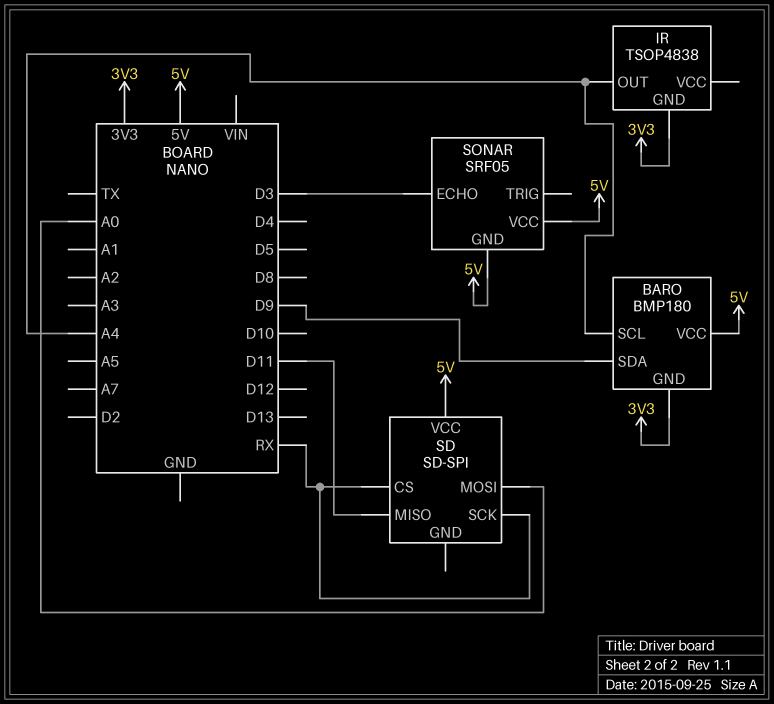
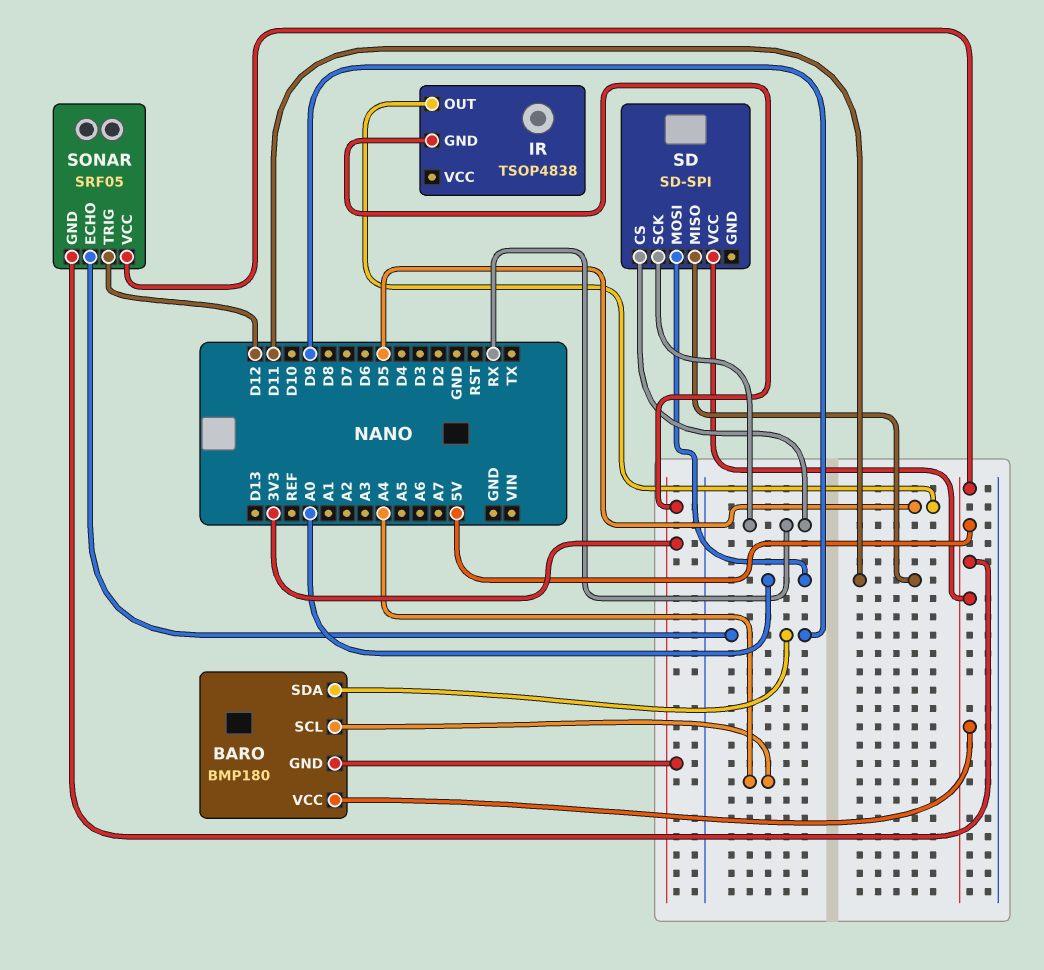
IR pin OUT: A4 -> D5
SONAR pin ECHO: D3 -> D9
SONAR pin TRIG: none -> D12

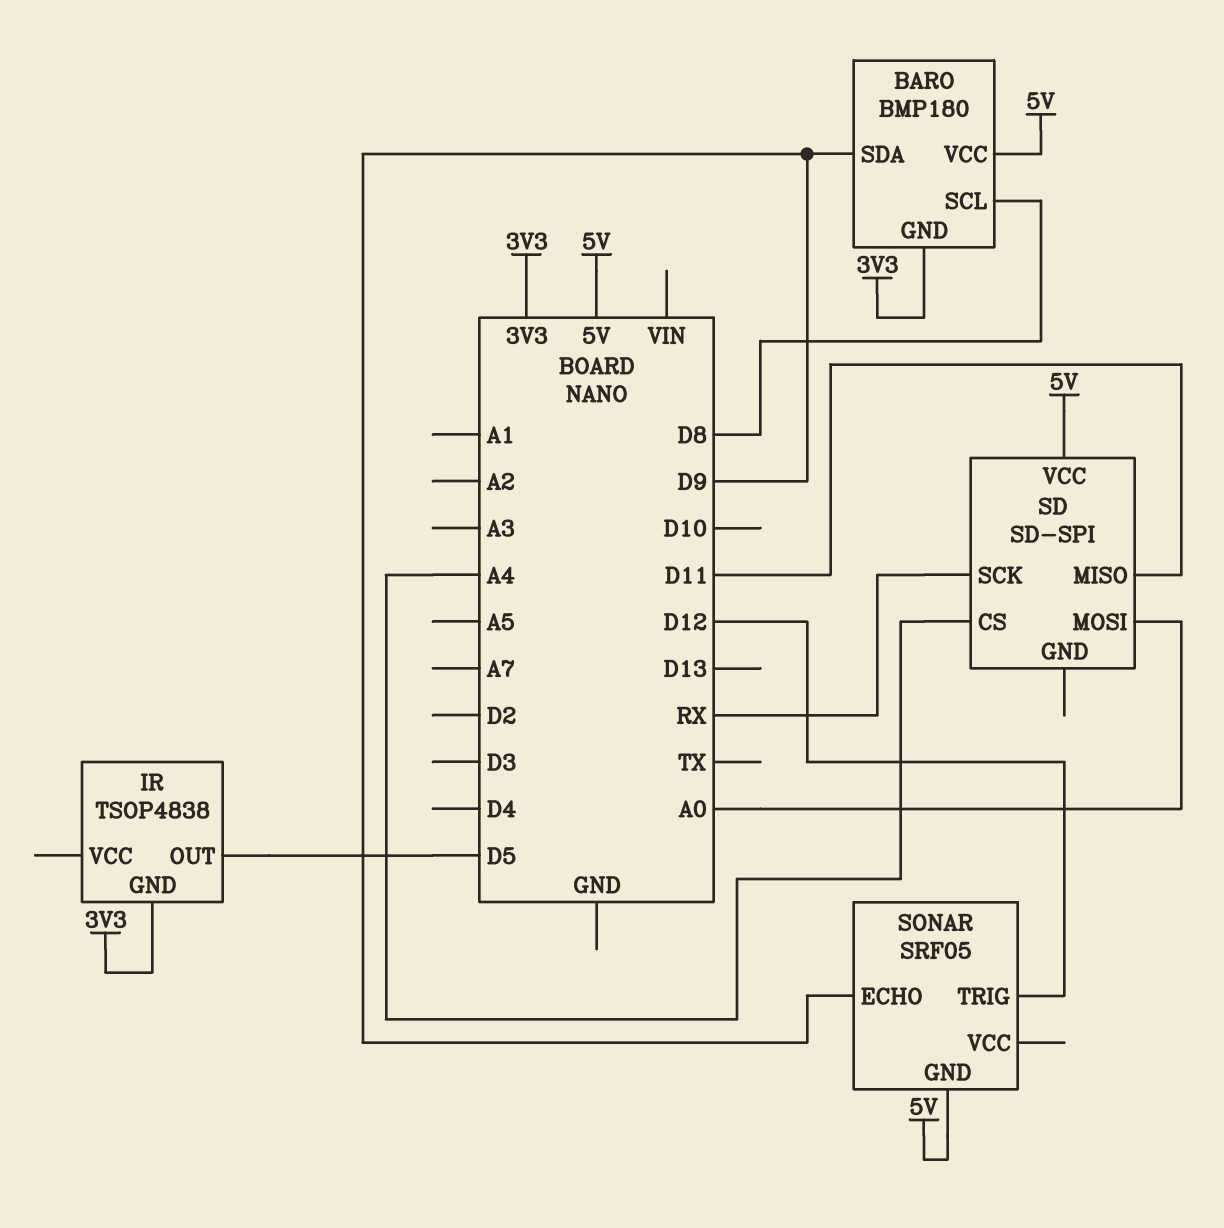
BARO pin SCL: A4 -> D8
SD pin CS: RX -> A4
SONAR pin VCC: 5V -> none

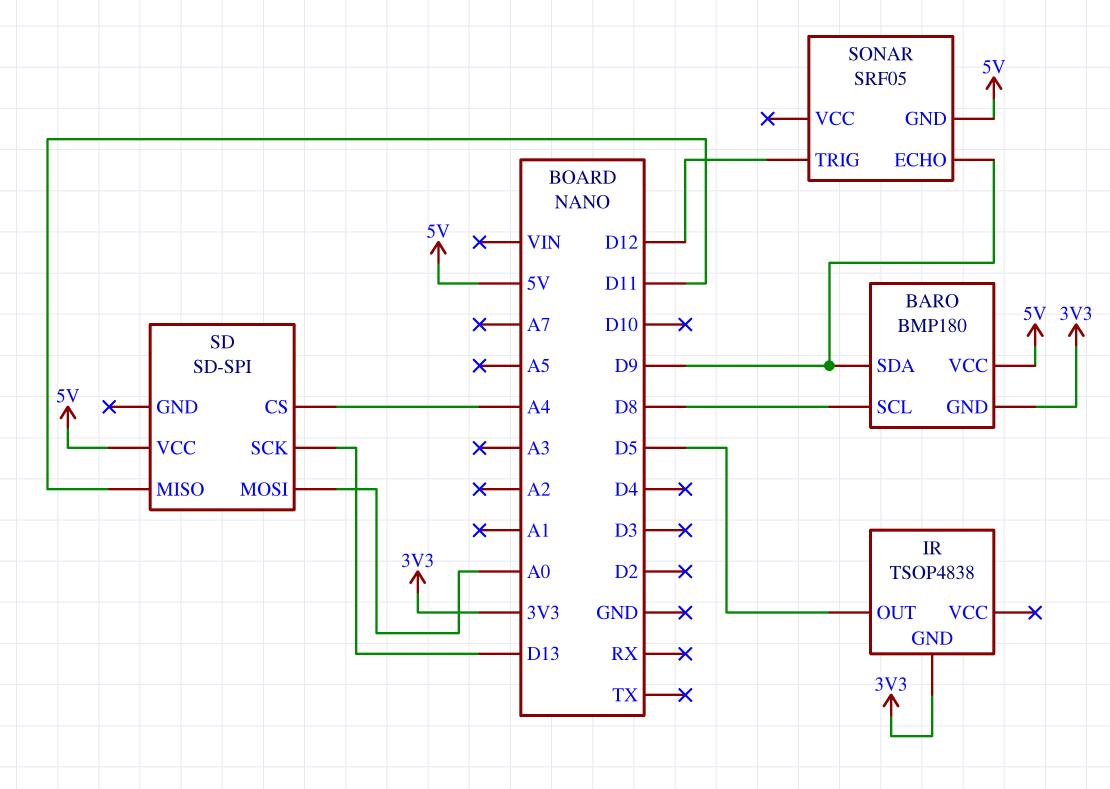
SD pin SCK: RX -> D13

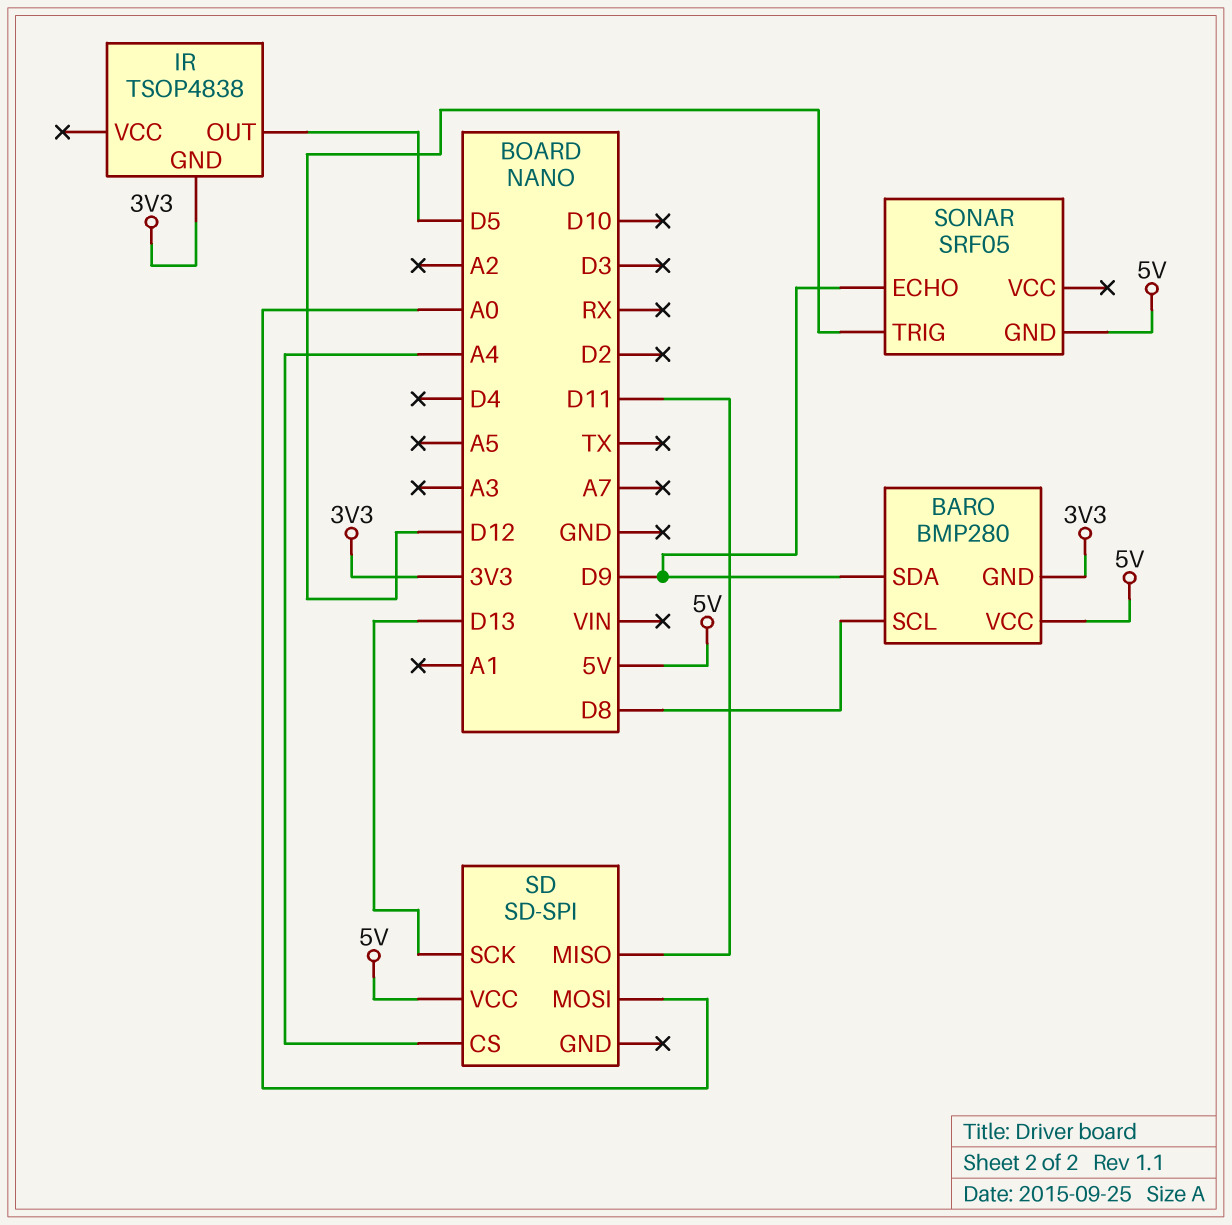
BARO: BMP180 -> BMP280

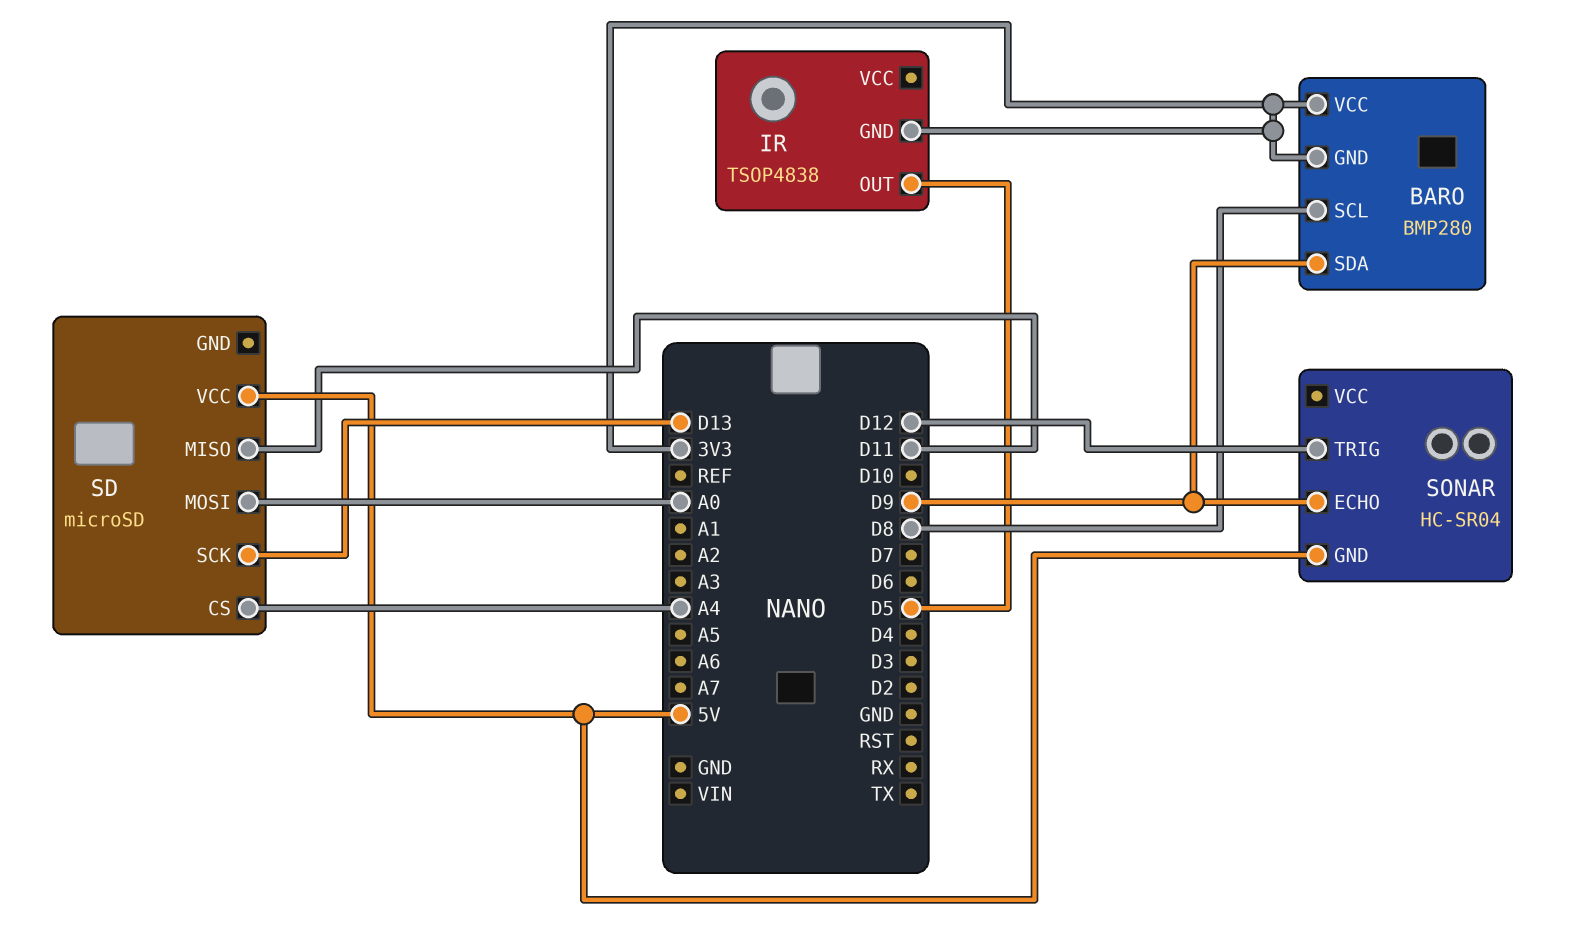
BARO pin VCC: 5V -> 3V3
SD: SD-SPI -> microSD
SONAR: SRF05 -> HC-SR04

